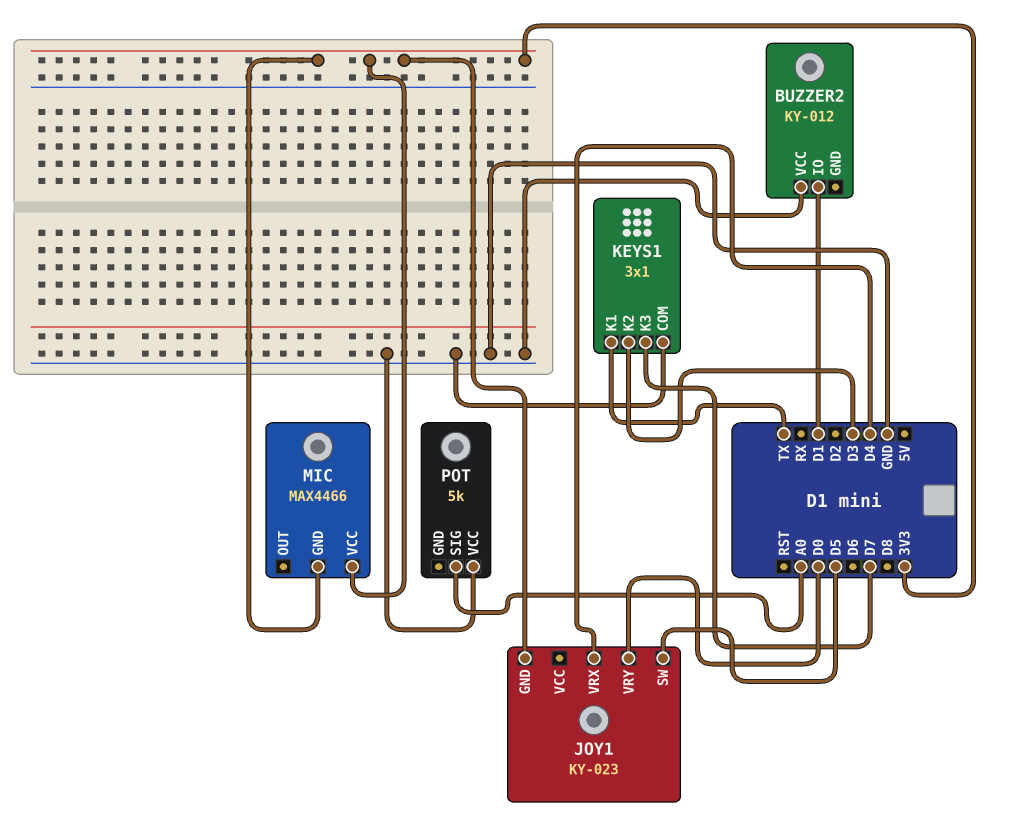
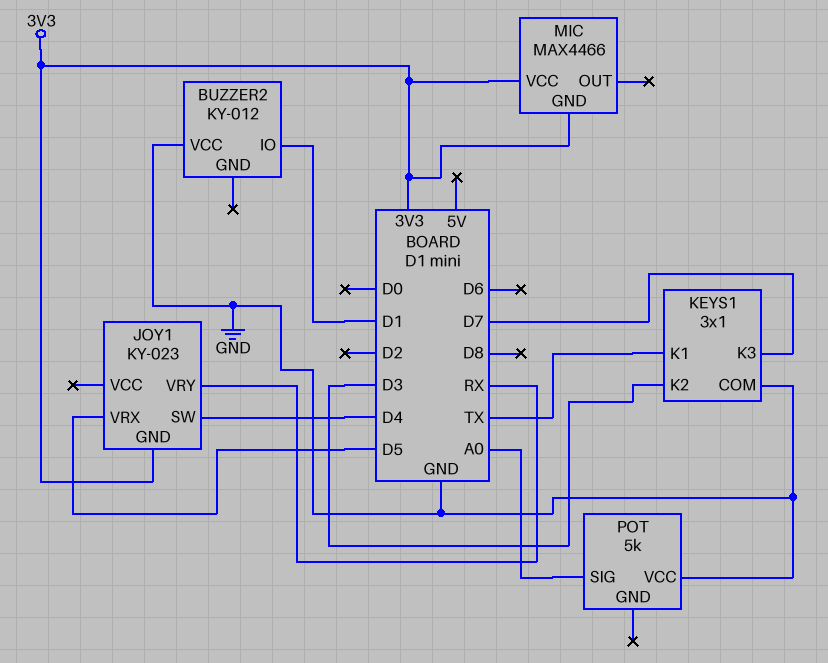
JOY1 pin SW: D5 -> D4
JOY1 pin VRX: D4 -> D5
JOY1 pin VRY: D0 -> RX

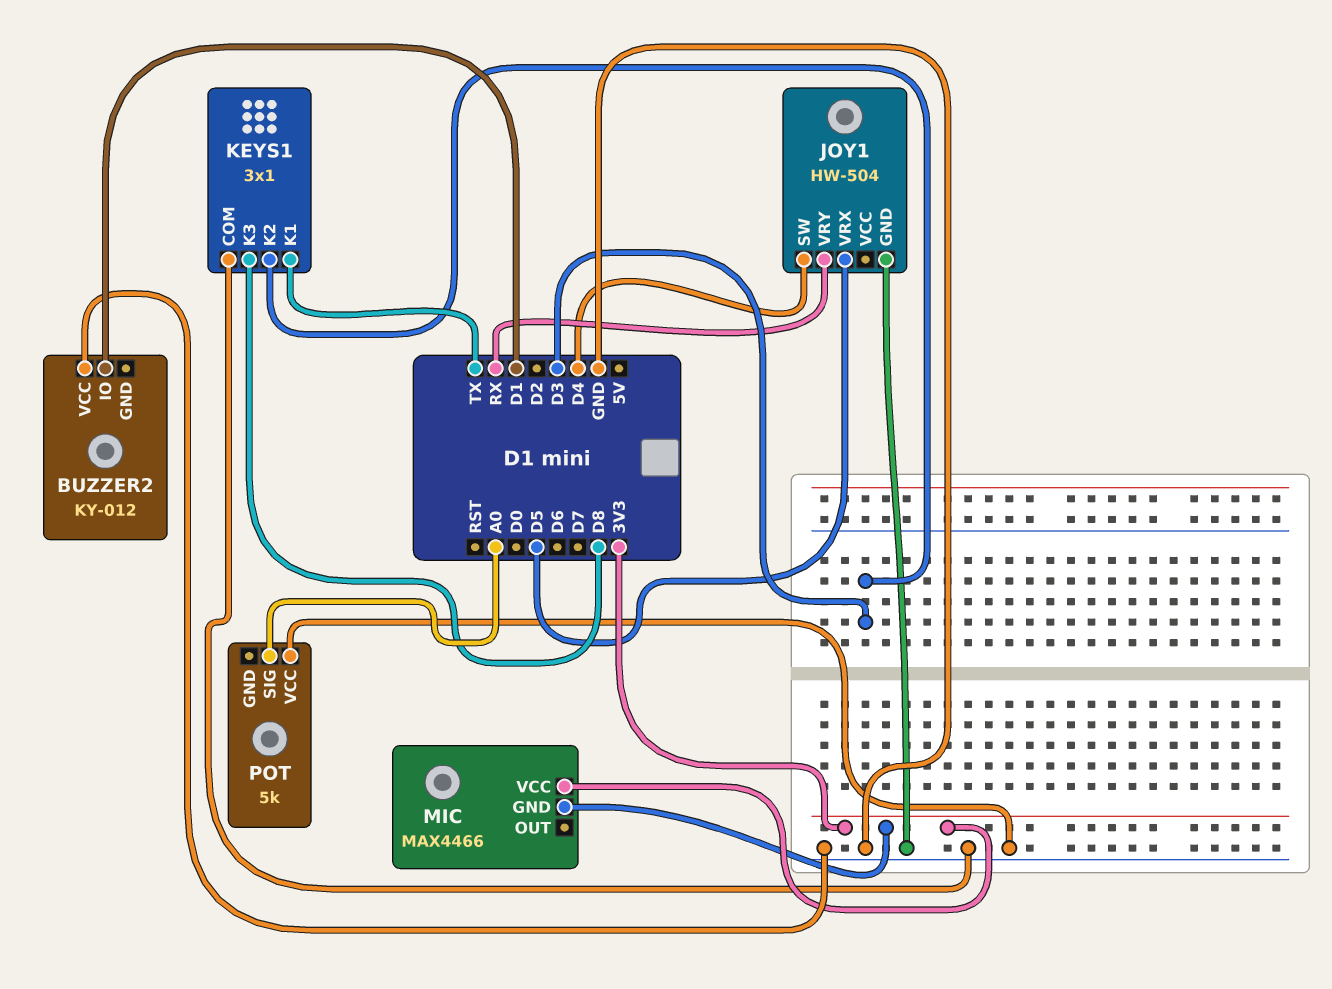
JOY1: KY-023 -> HW-504
JOY1 pin GND: 3V3 -> GND
KEYS1 pin K3: D7 -> D8

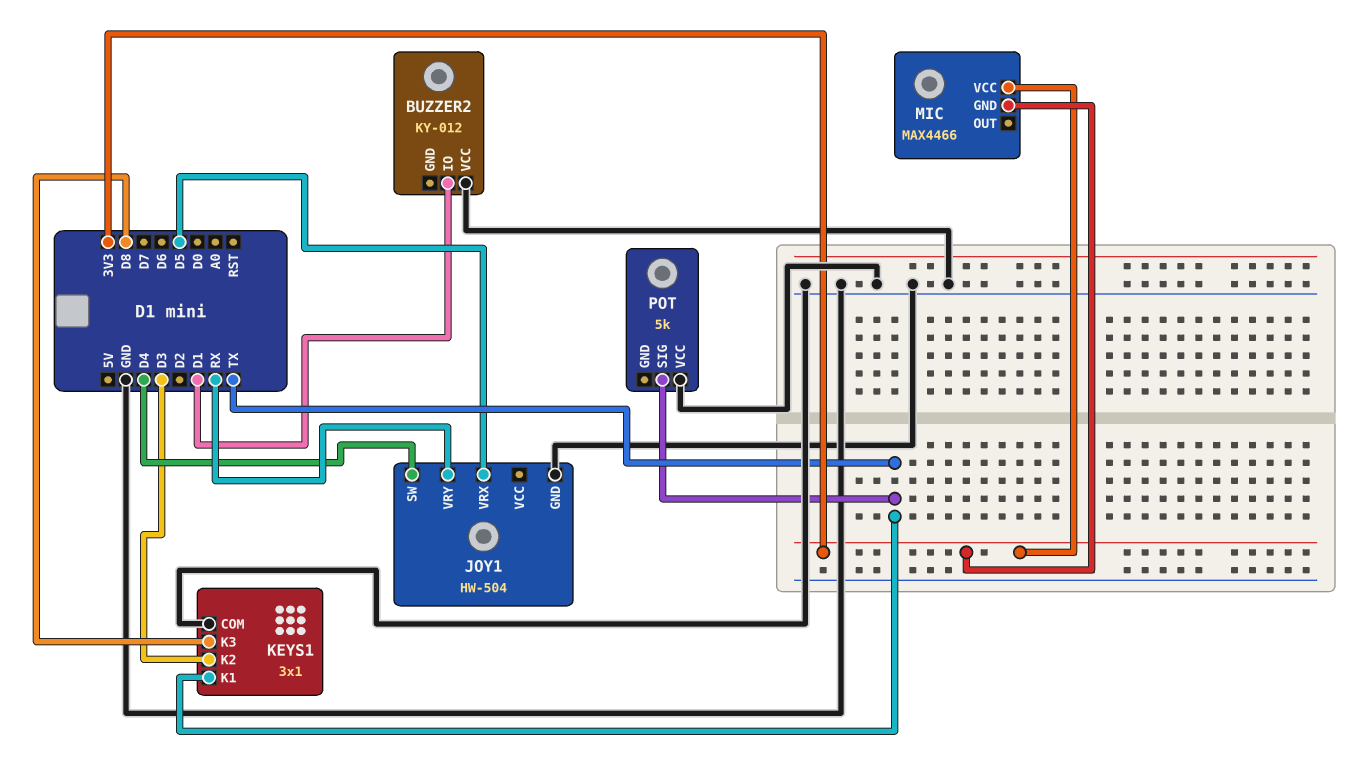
POT pin SIG: A0 -> TX

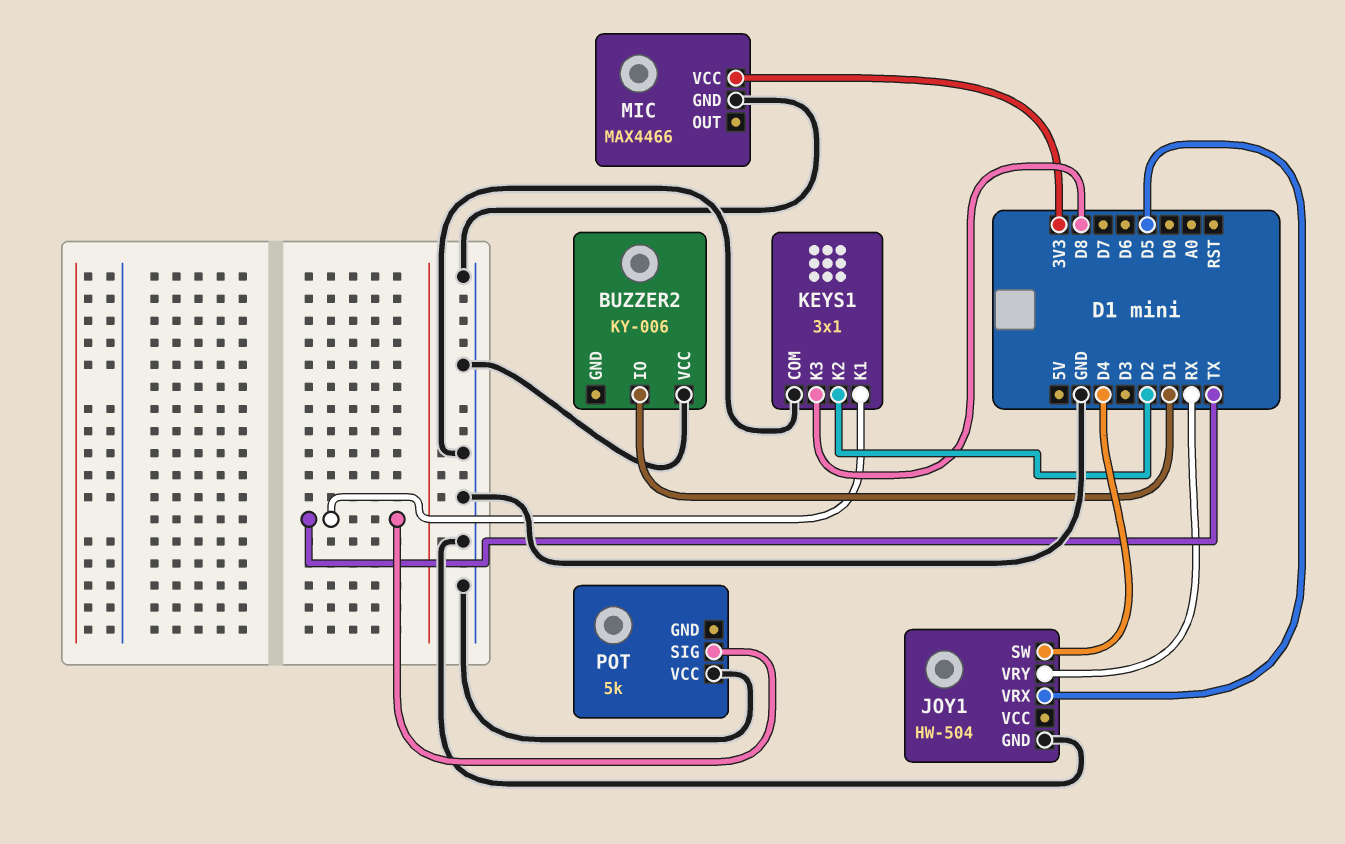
BUZZER2: KY-012 -> KY-006
KEYS1 pin K2: D3 -> D2
MIC pin GND: 3V3 -> GND

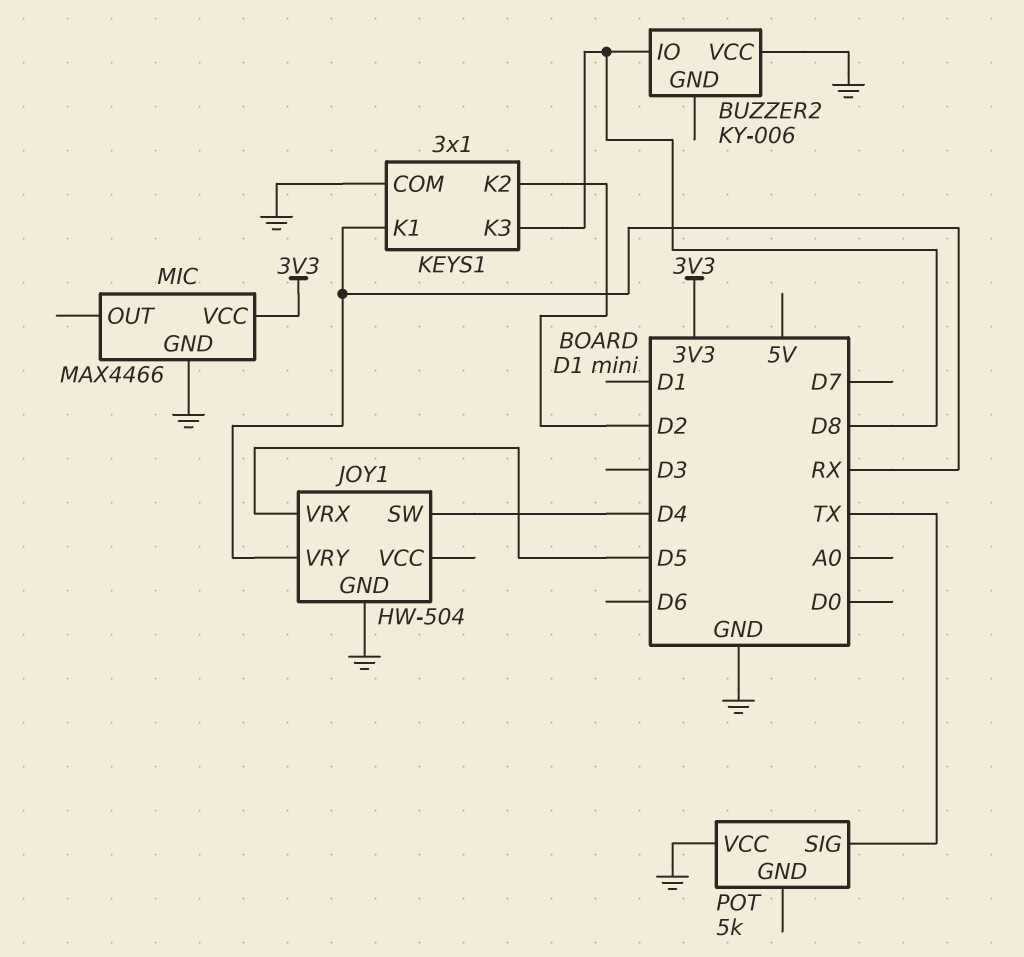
BUZZER2 pin IO: D1 -> D8
KEYS1 pin K1: TX -> RX

